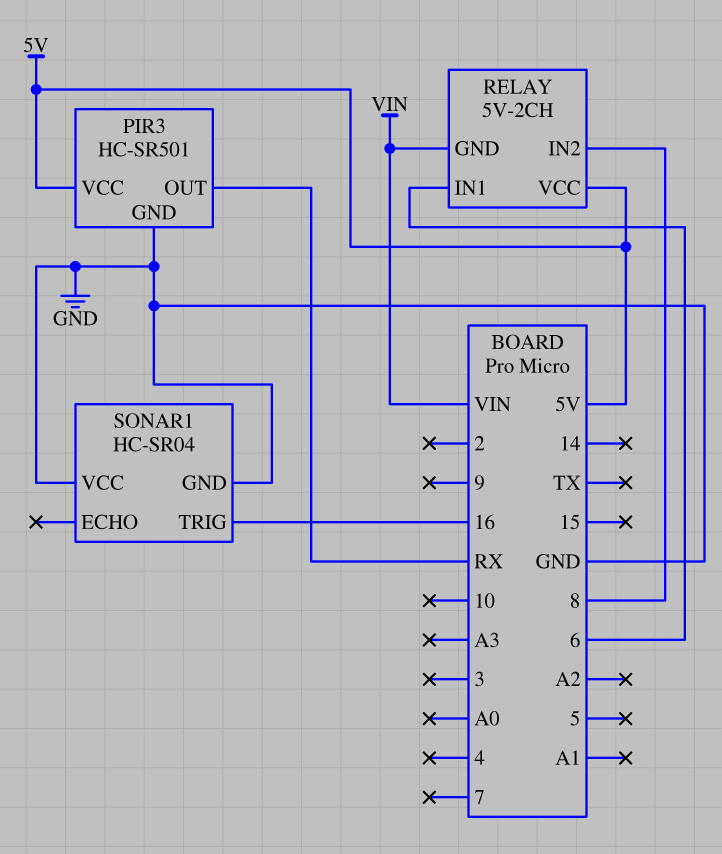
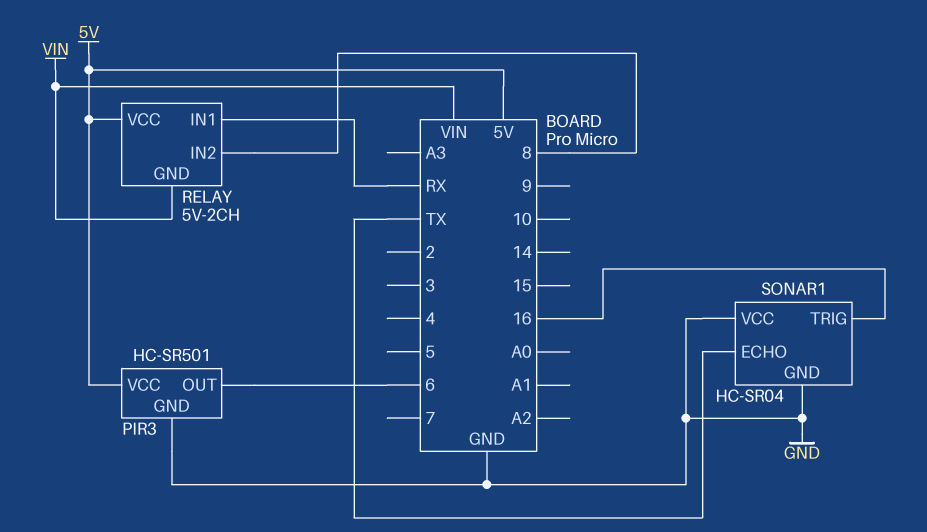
PIR3 pin OUT: RX -> 6
RELAY pin IN1: 6 -> RX
SONAR1 pin ECHO: none -> TX

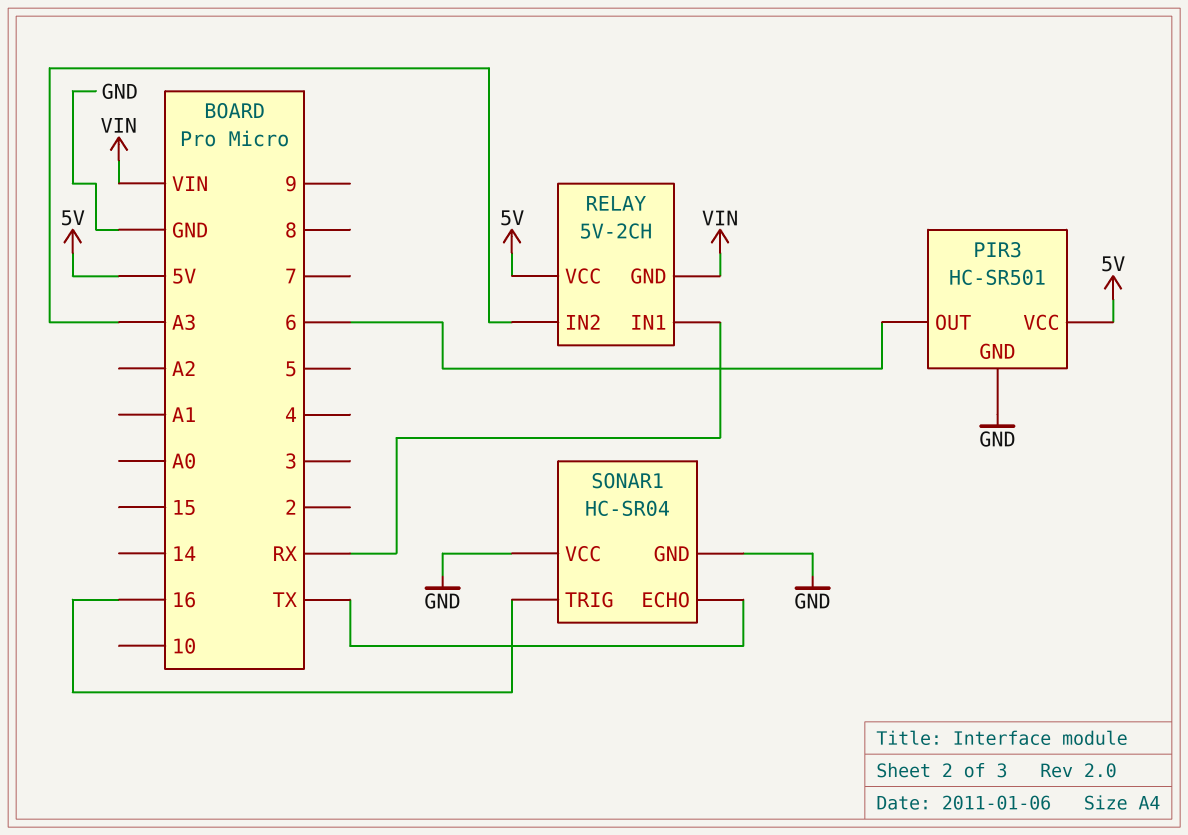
RELAY pin IN2: 8 -> A3

